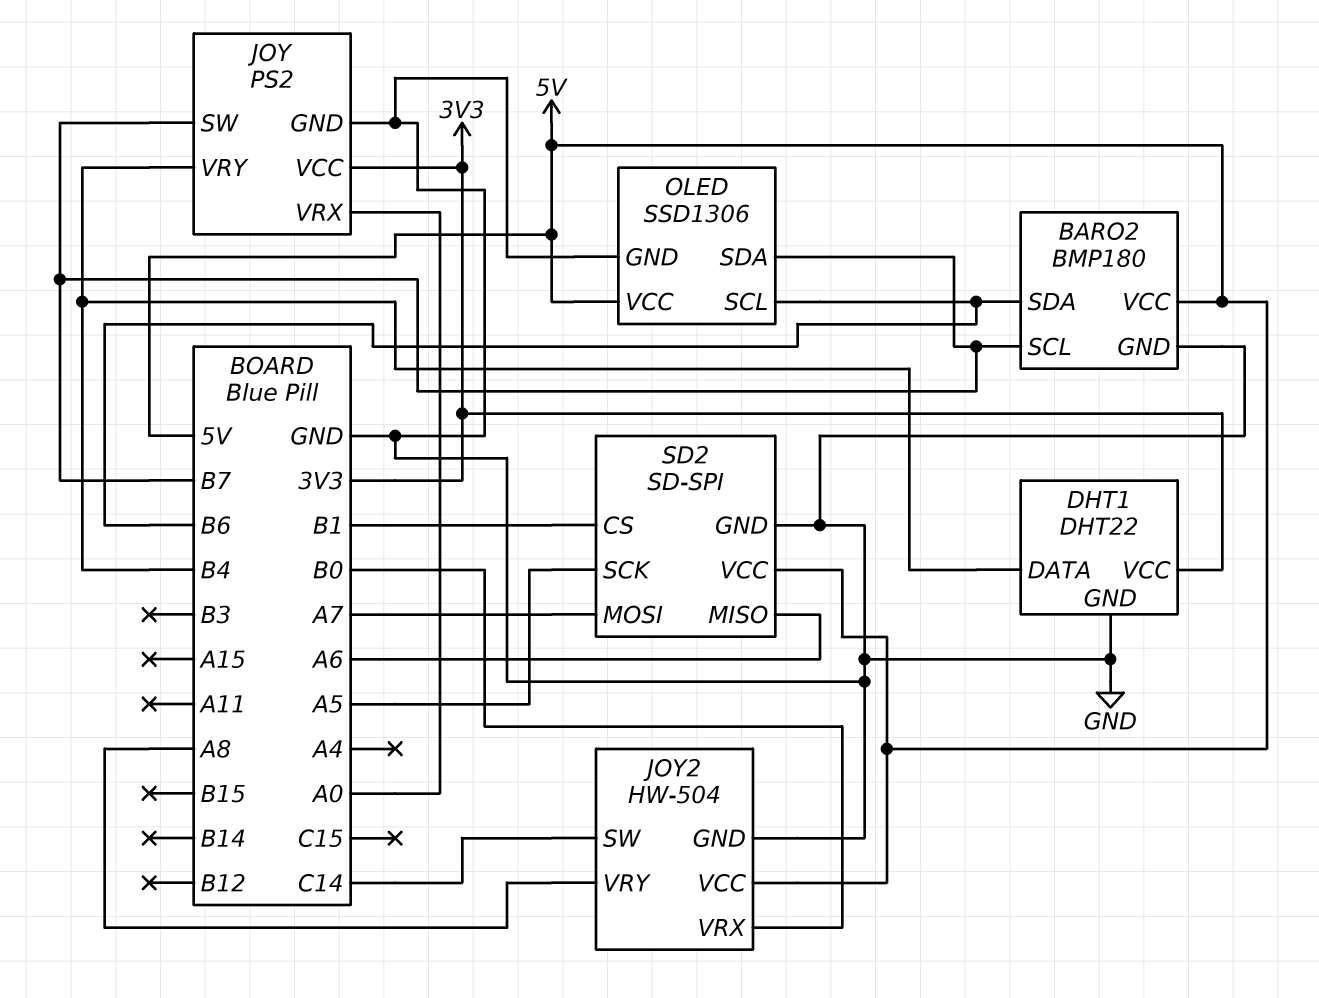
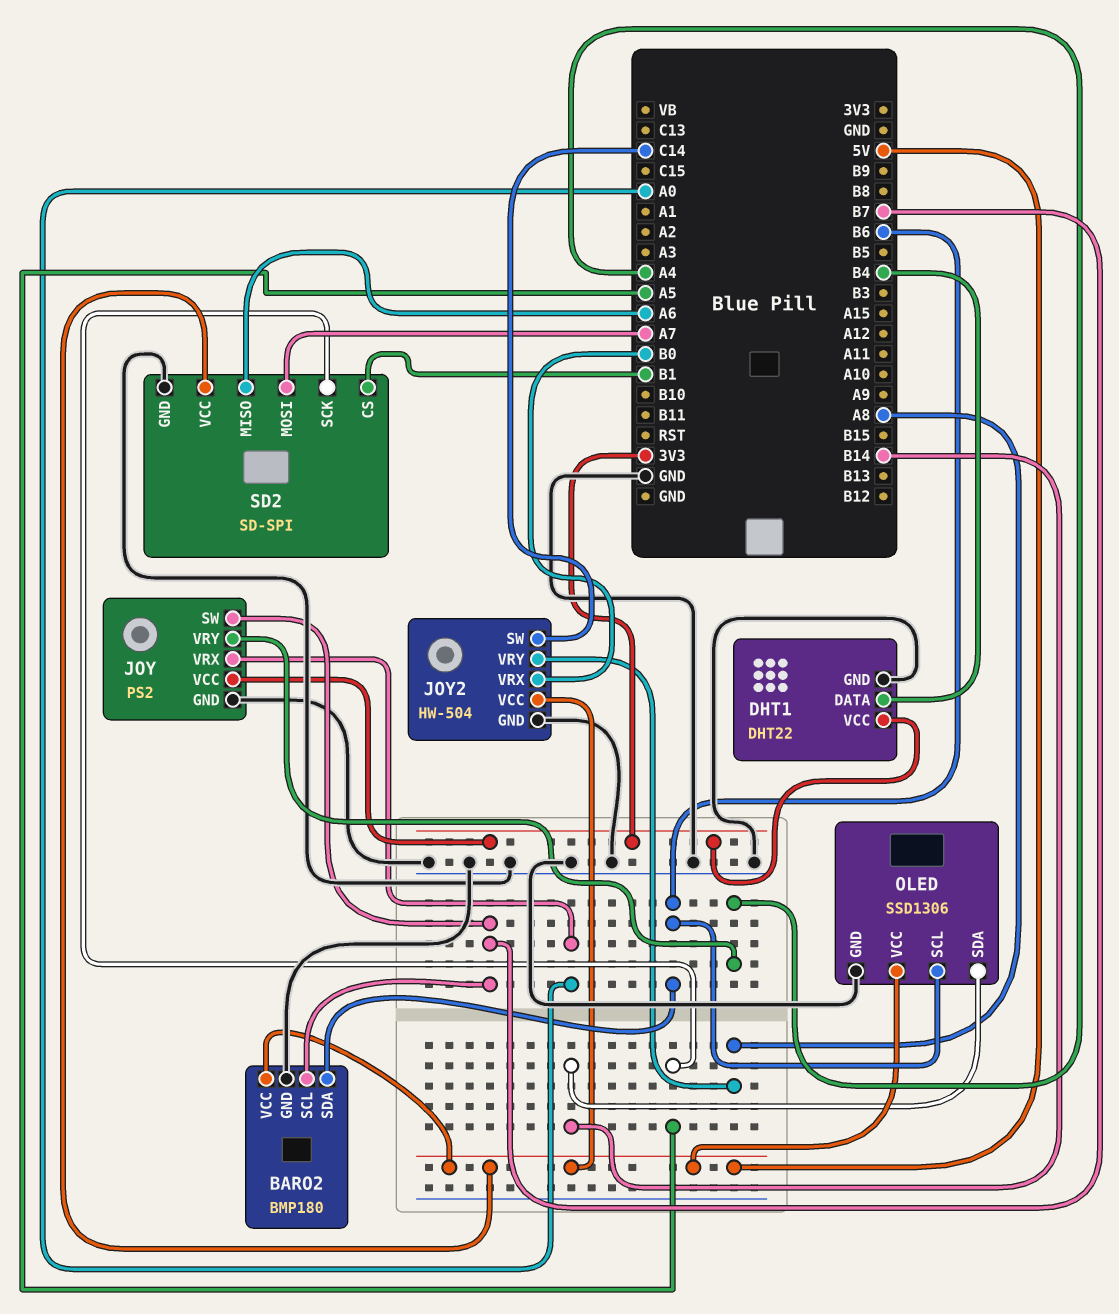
JOY pin VRY: B4 -> A4
OLED pin SDA: B7 -> B14

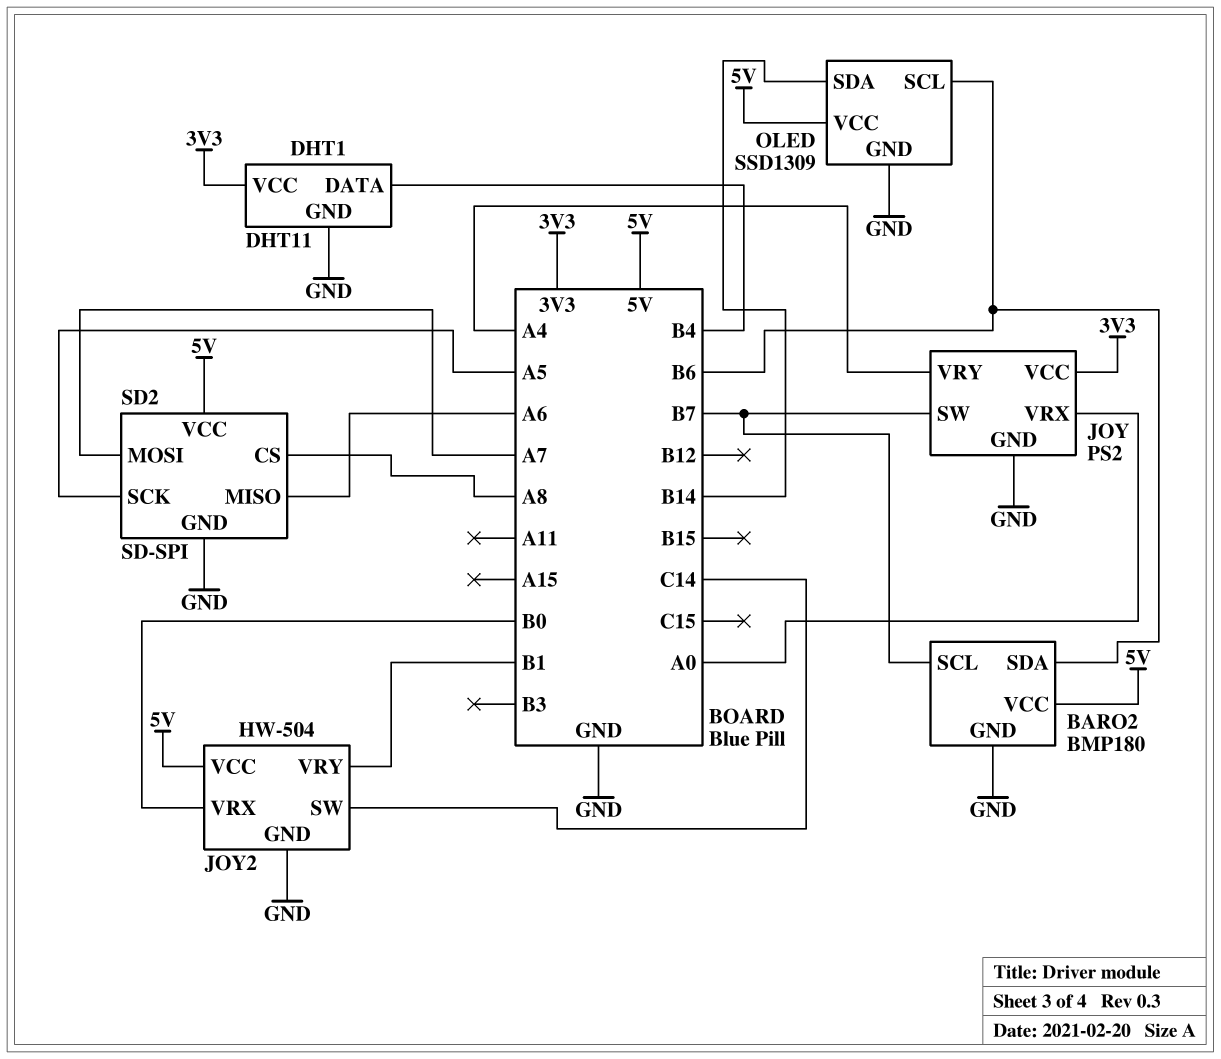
DHT1: DHT22 -> DHT11
JOY2 pin VRY: A8 -> B1
OLED: SSD1306 -> SSD1309
SD2 pin CS: B1 -> A8

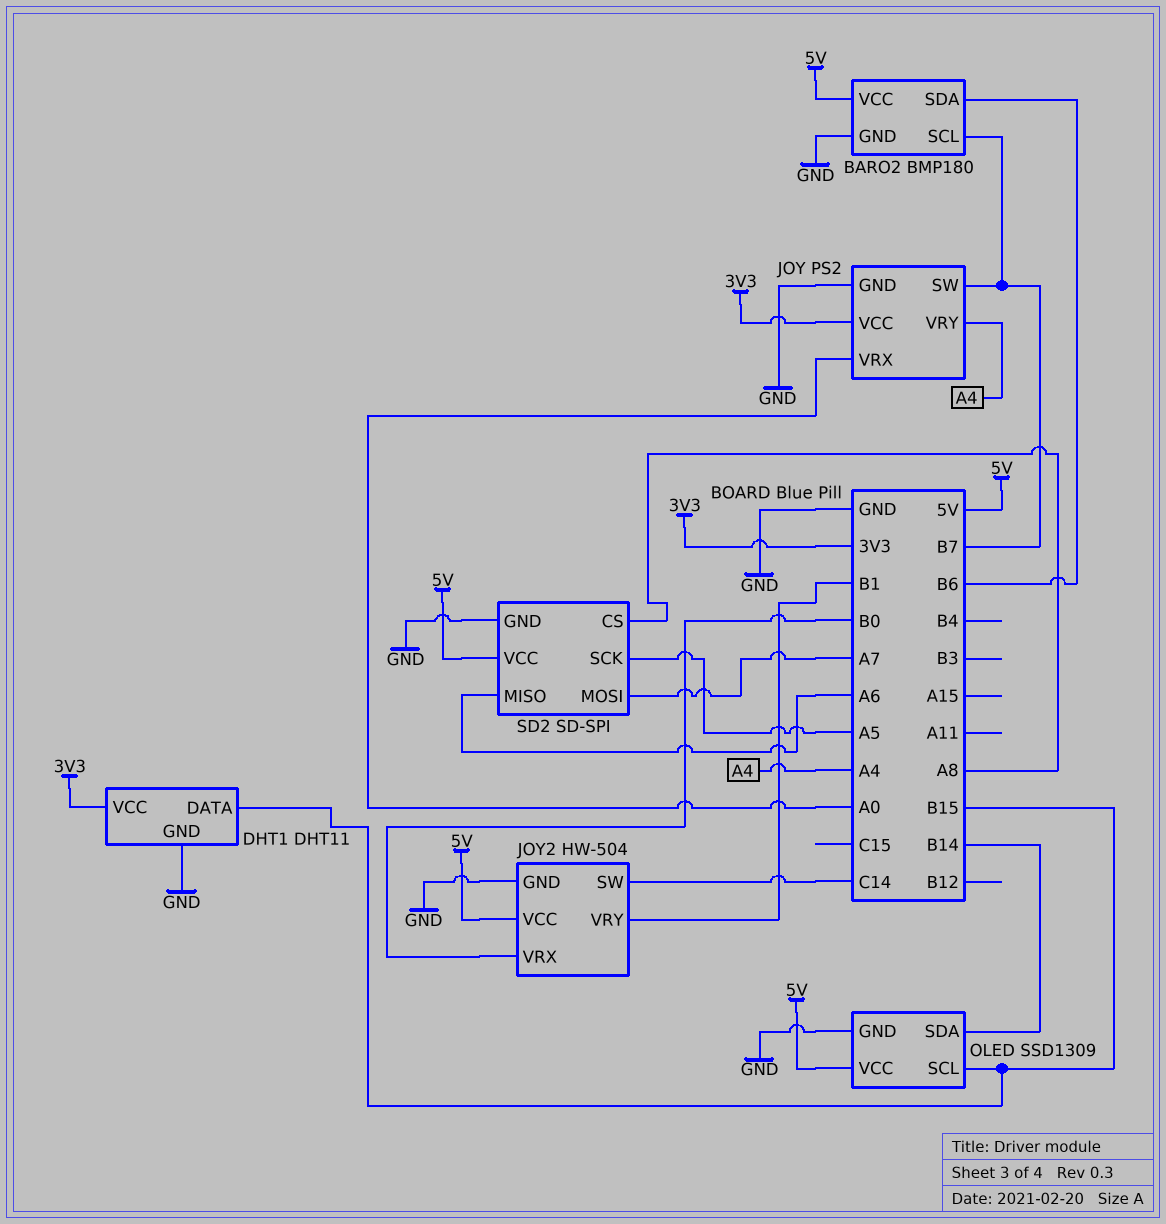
DHT1 pin DATA: B4 -> B15
OLED pin SCL: B6 -> B15

